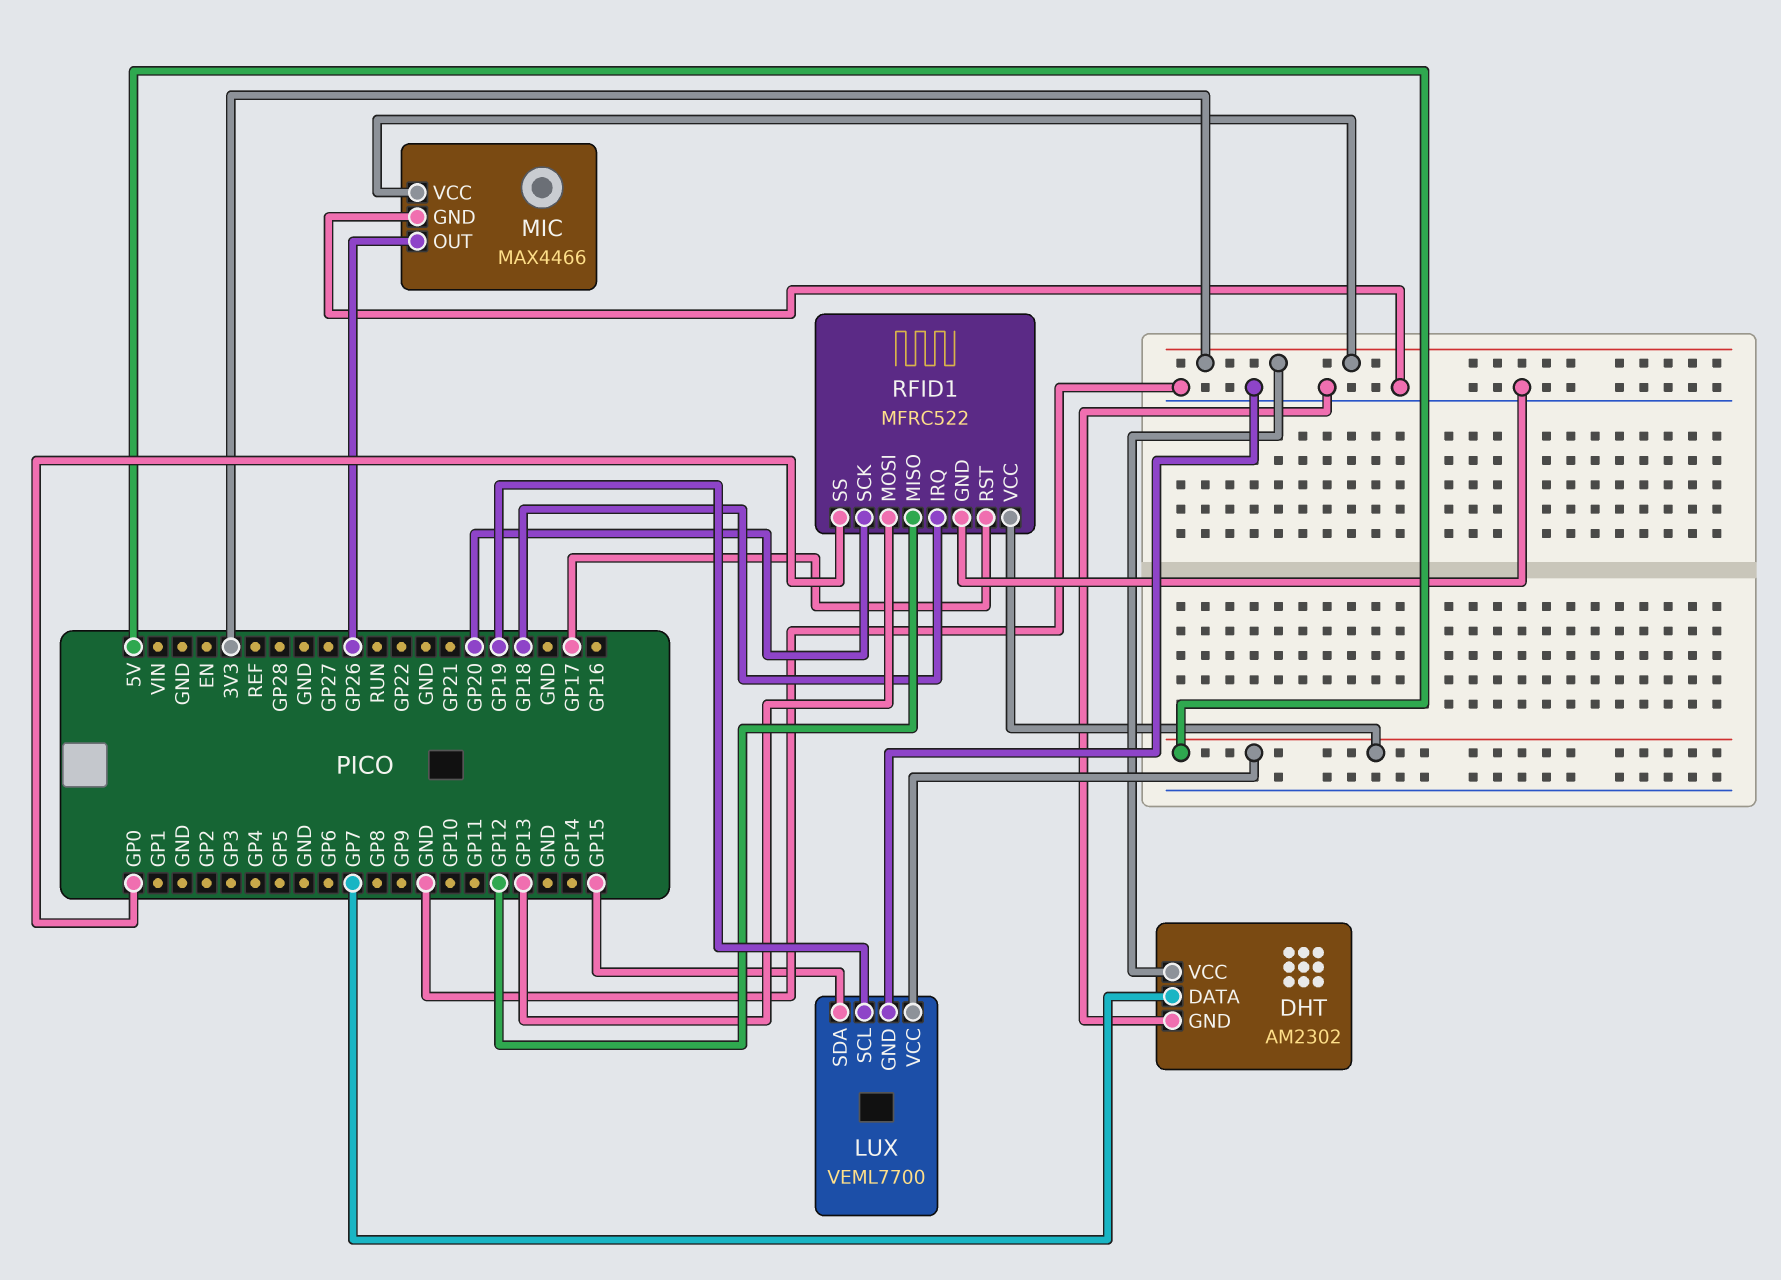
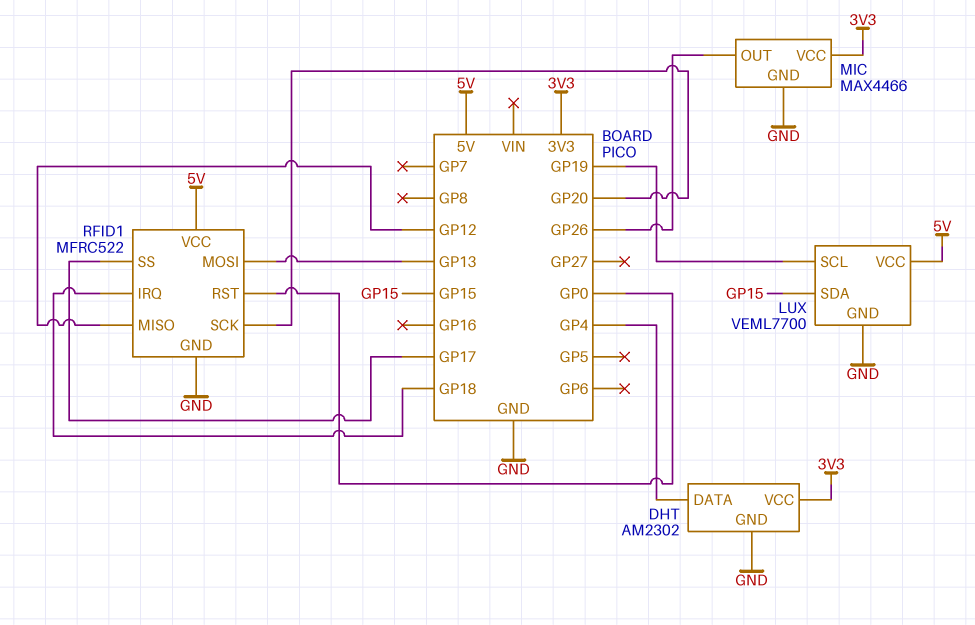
DHT pin DATA: GP7 -> GP4
RFID1 pin RST: GP17 -> GP0
RFID1 pin SS: GP0 -> GP17

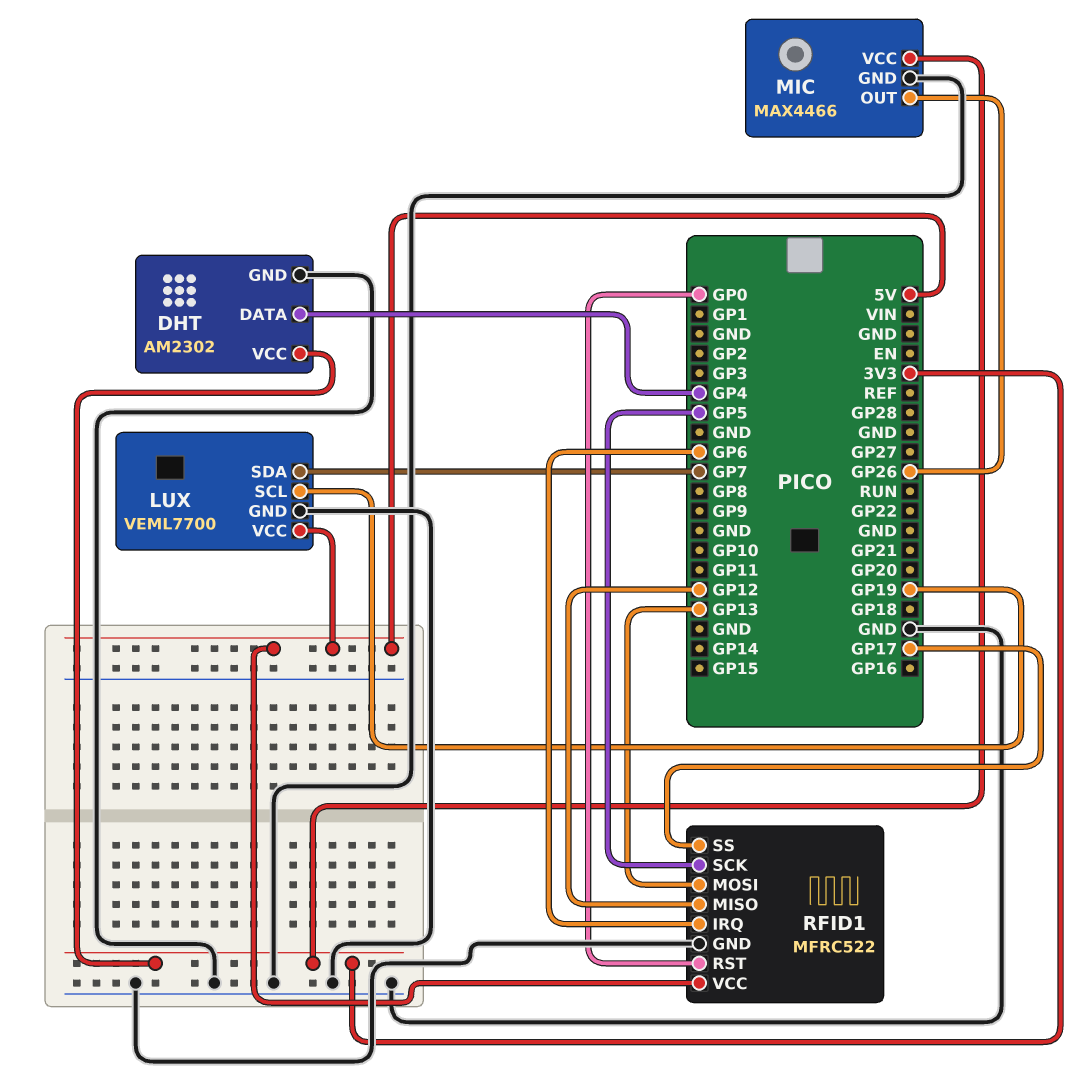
LUX pin SDA: GP15 -> GP7
RFID1 pin IRQ: GP18 -> GP6
RFID1 pin SCK: GP20 -> GP5

